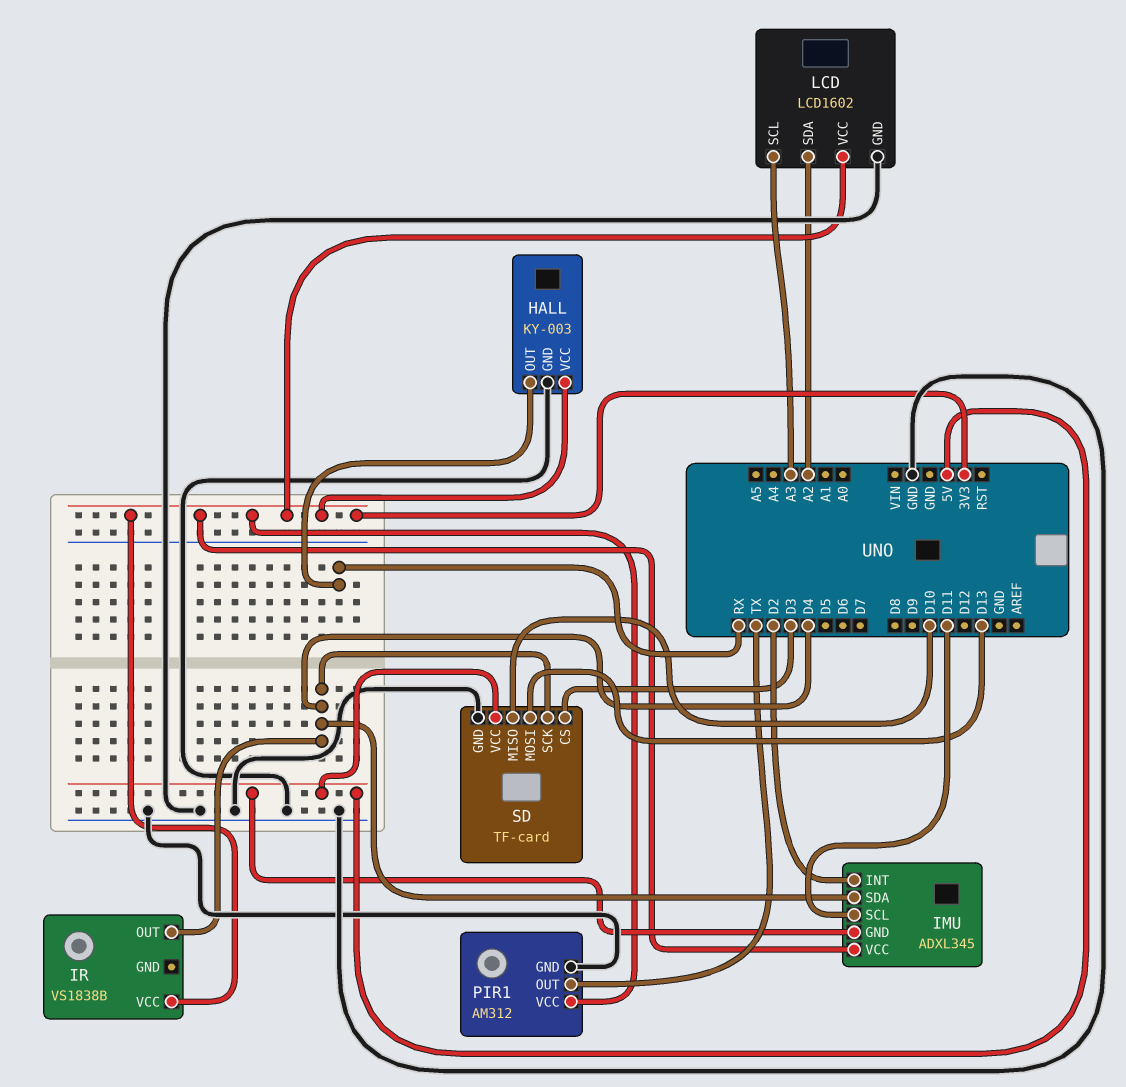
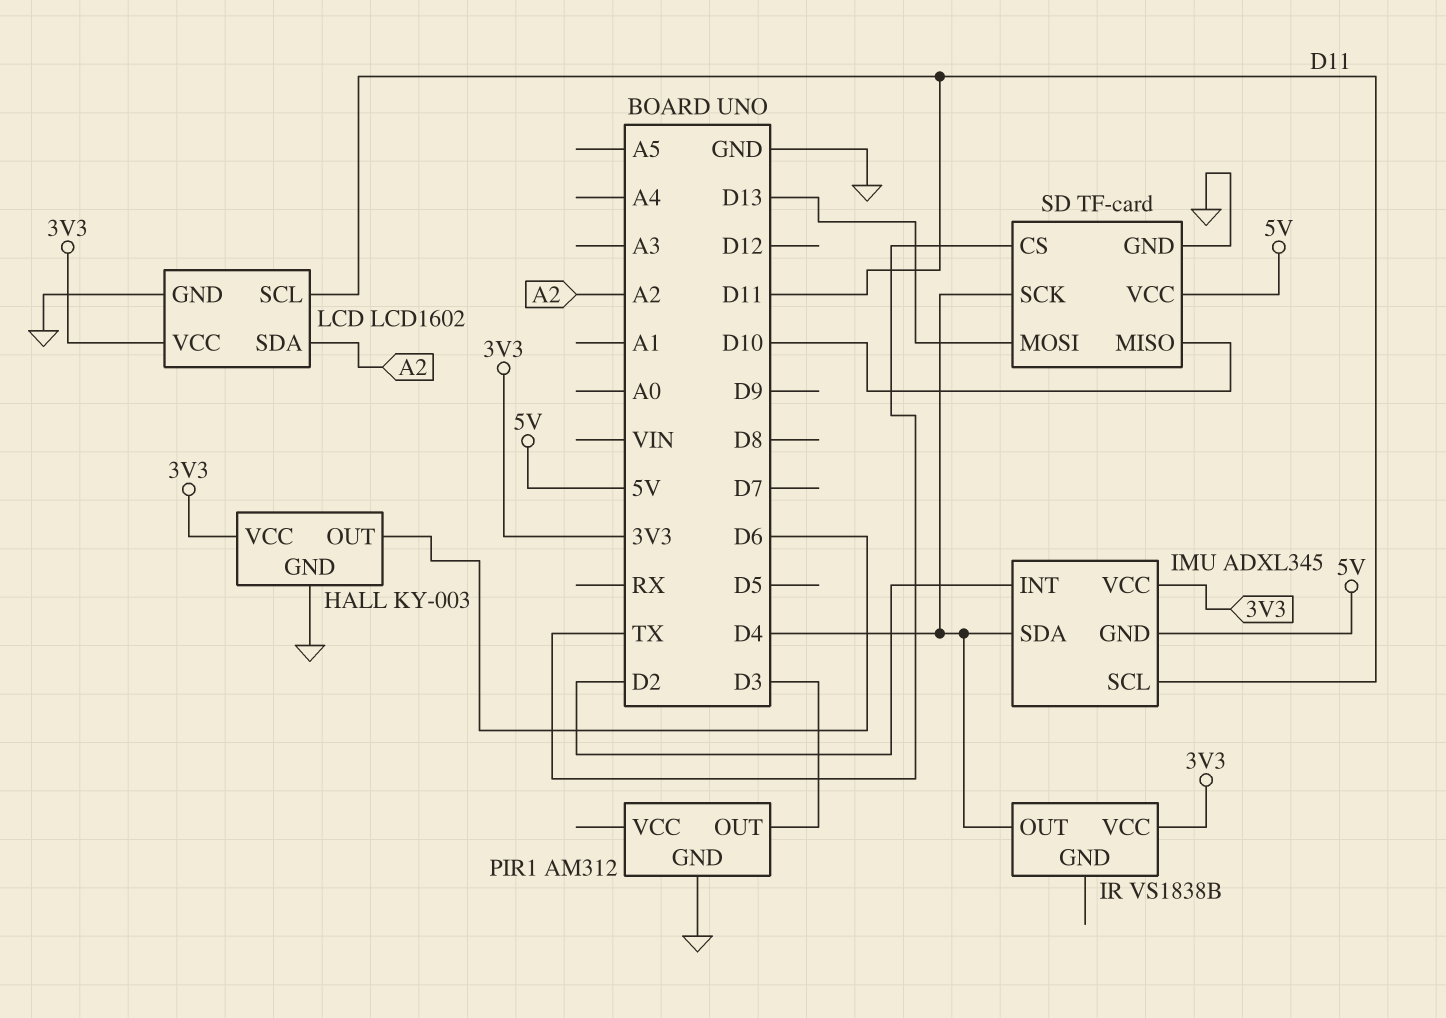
HALL pin OUT: RX -> D6
LCD pin SCL: A3 -> D11
PIR1 pin OUT: TX -> D3
PIR1 pin VCC: 3V3 -> none
SD pin CS: D3 -> TX

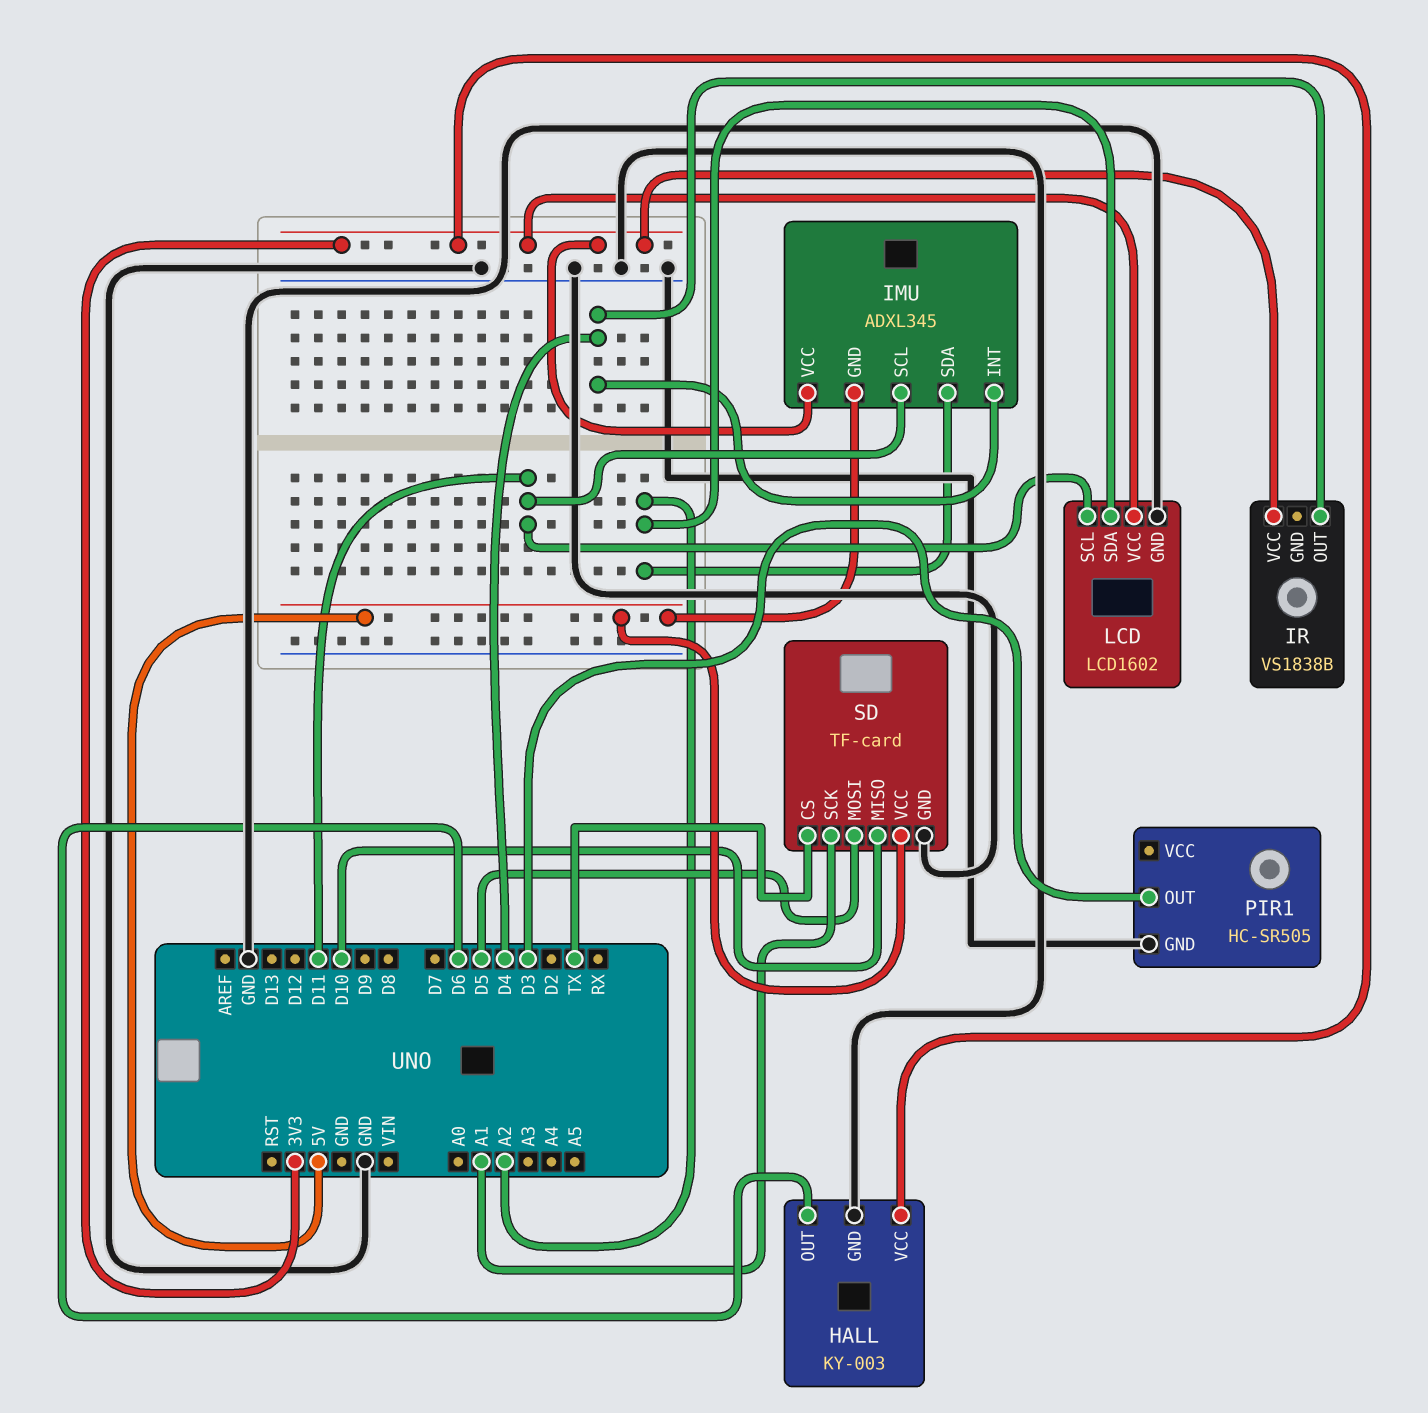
IMU pin INT: D2 -> D4
IMU pin SDA: D4 -> A2
PIR1: AM312 -> HC-SR505
SD pin MOSI: D13 -> D5
SD pin SCK: D4 -> A1

